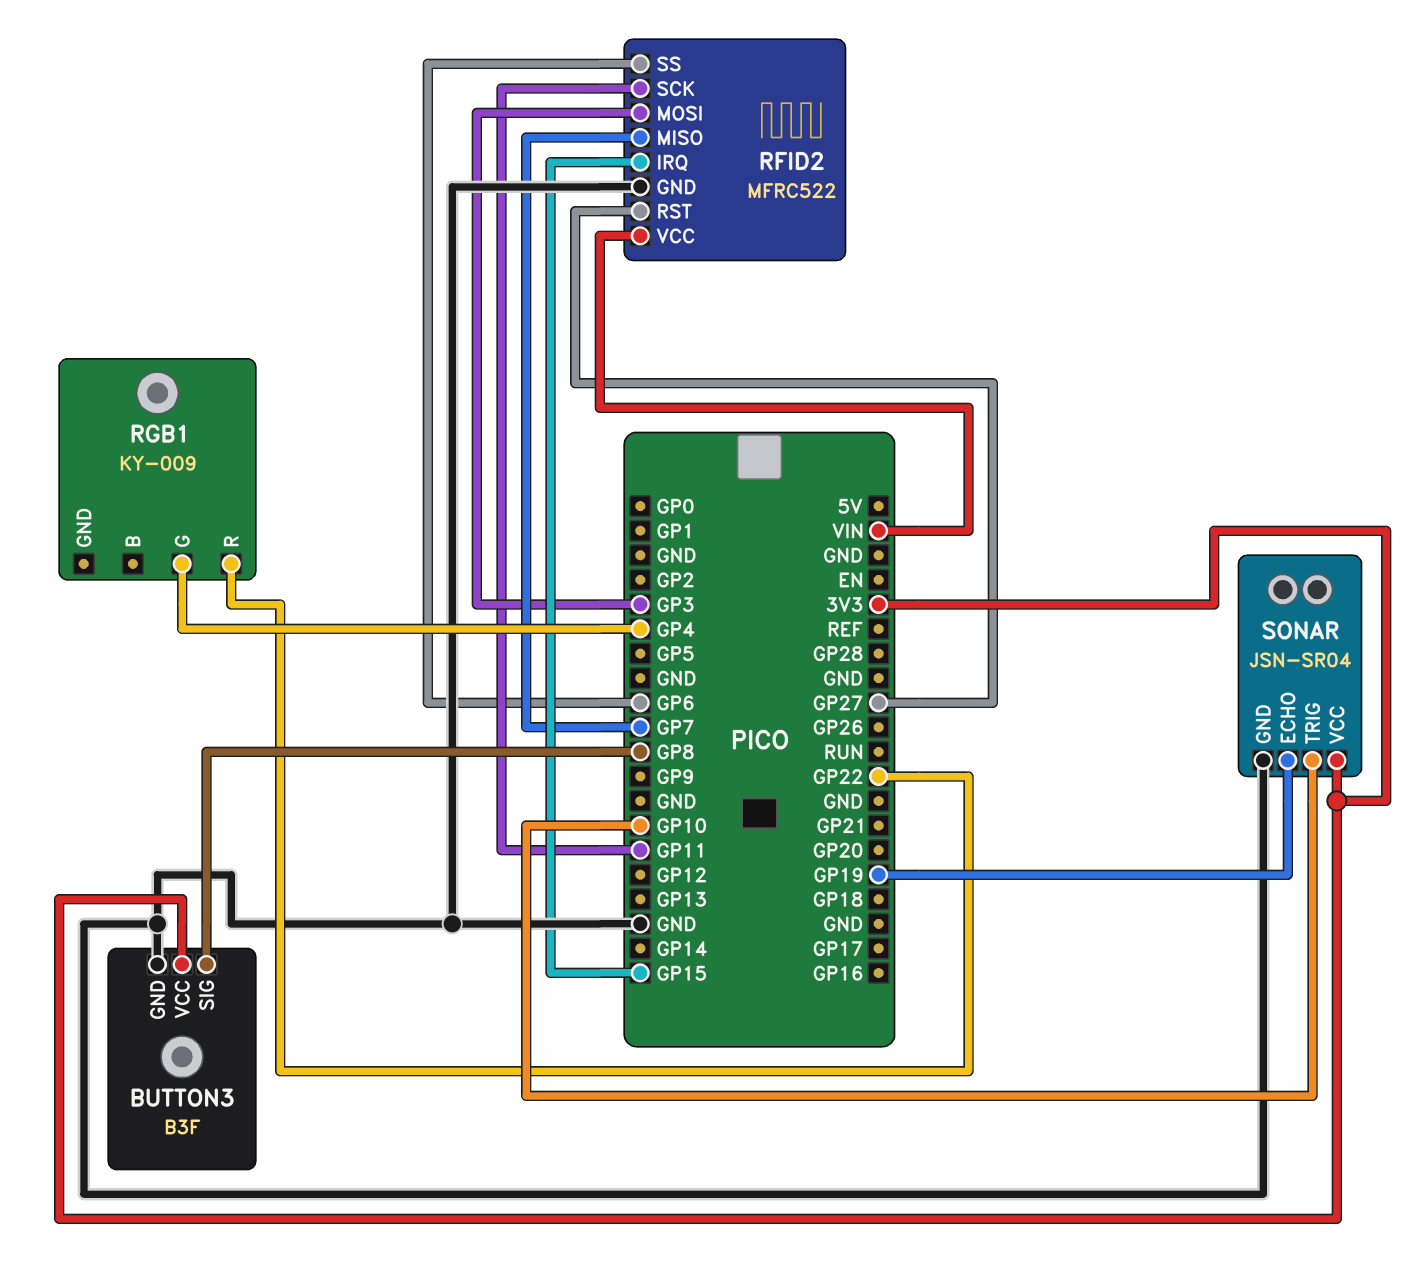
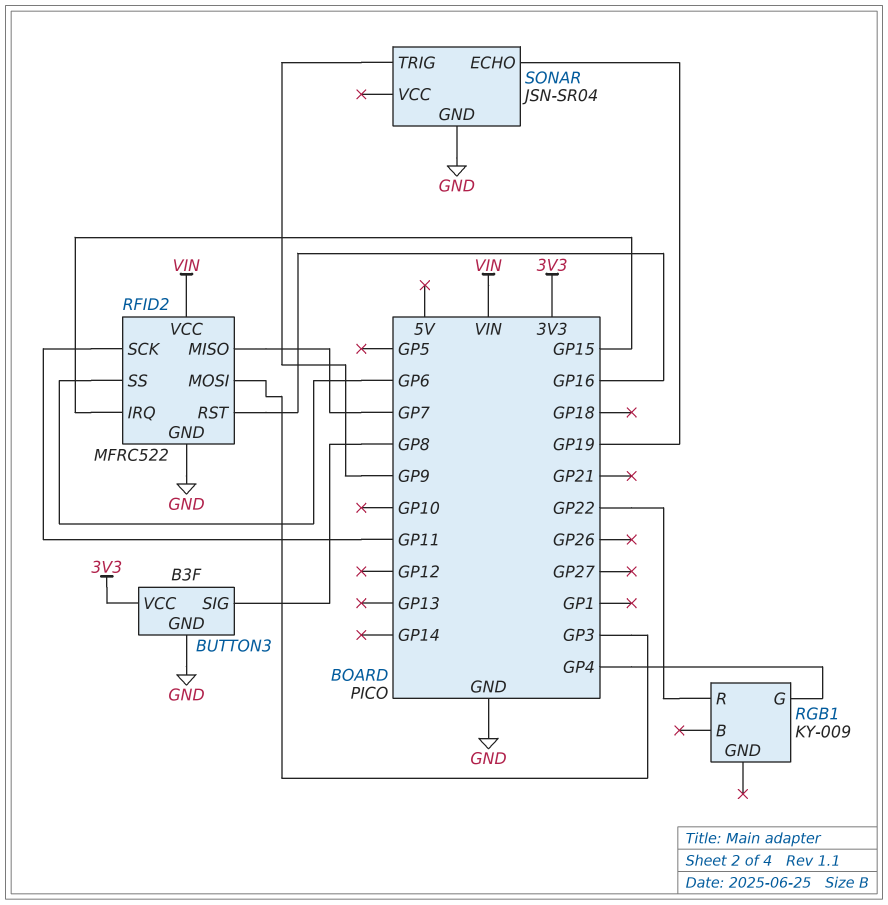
RFID2 pin RST: GP27 -> GP16
SONAR pin TRIG: GP10 -> GP9
SONAR pin VCC: 3V3 -> none

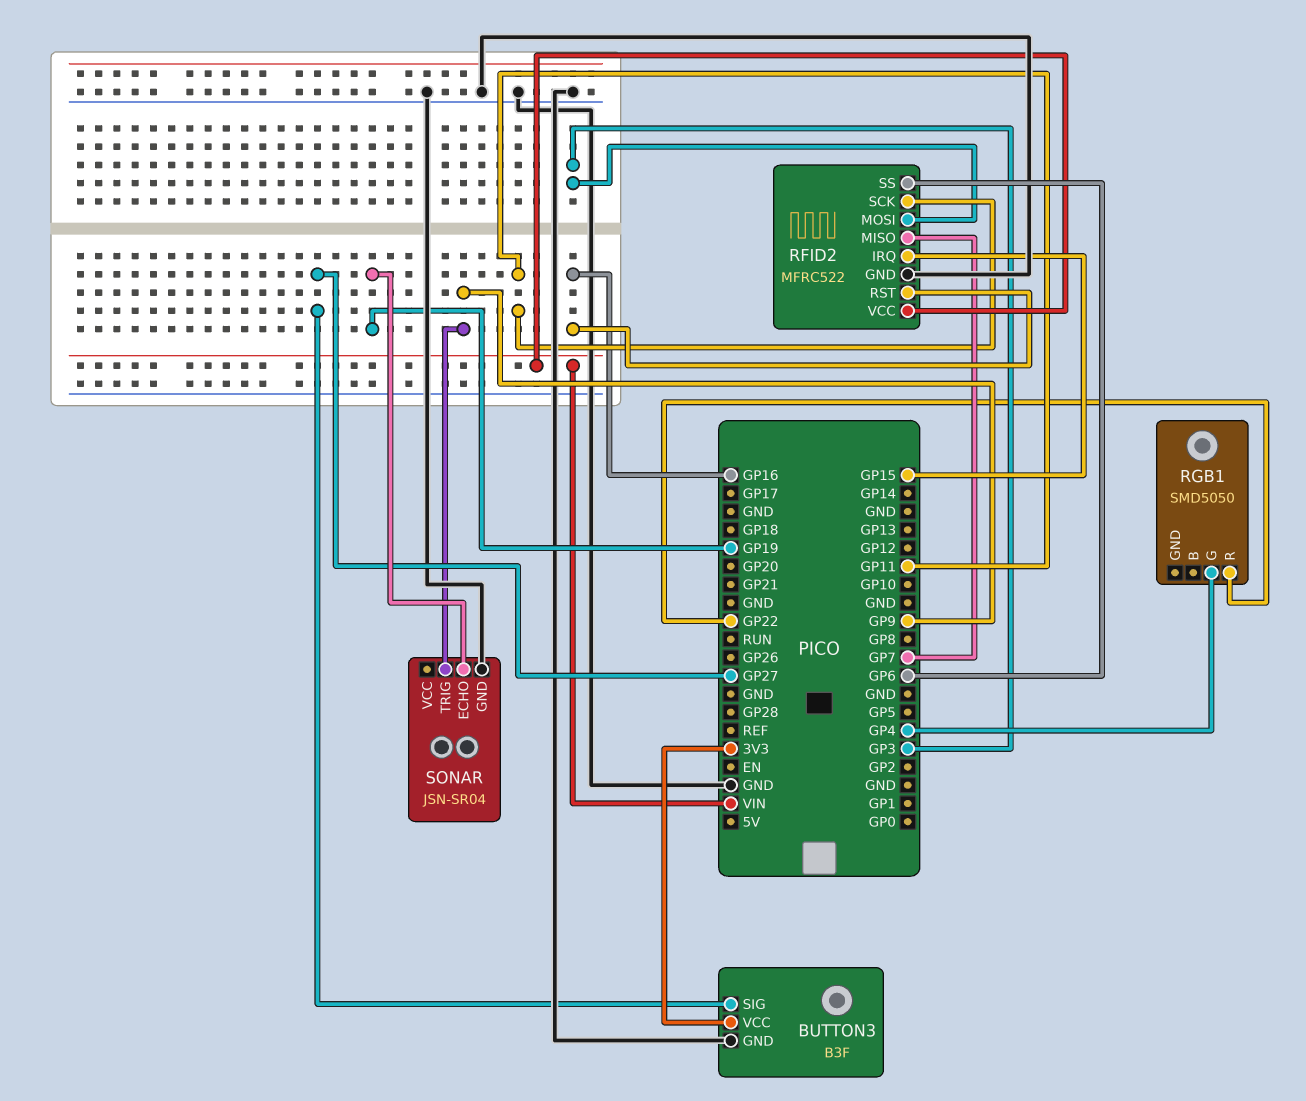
BUTTON3 pin SIG: GP8 -> GP27
RGB1: KY-009 -> SMD5050

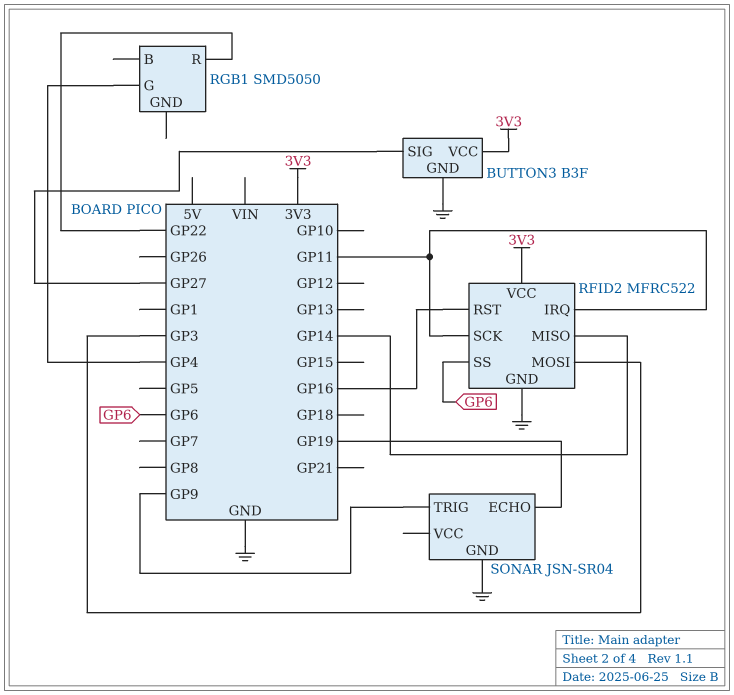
RFID2 pin IRQ: GP15 -> GP11
RFID2 pin MISO: GP7 -> GP14
RFID2 pin VCC: VIN -> 3V3

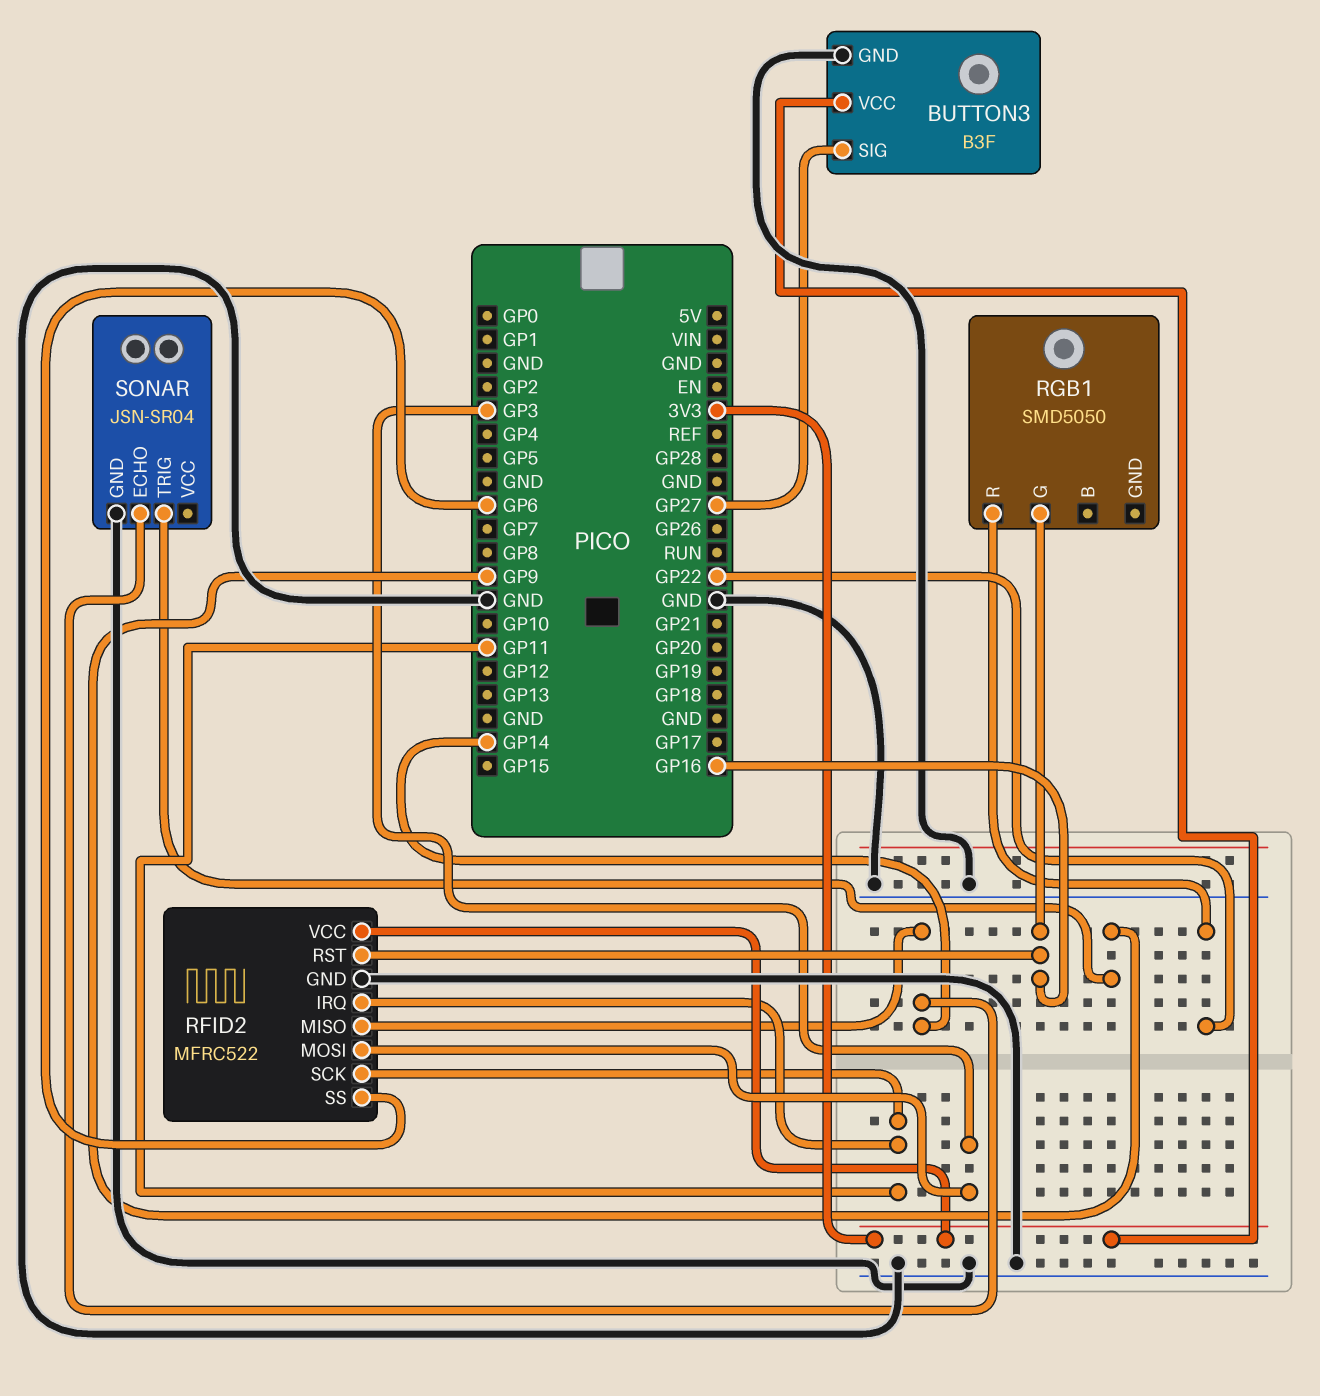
RGB1 pin G: GP4 -> GP16
SONAR pin ECHO: GP19 -> GP14

